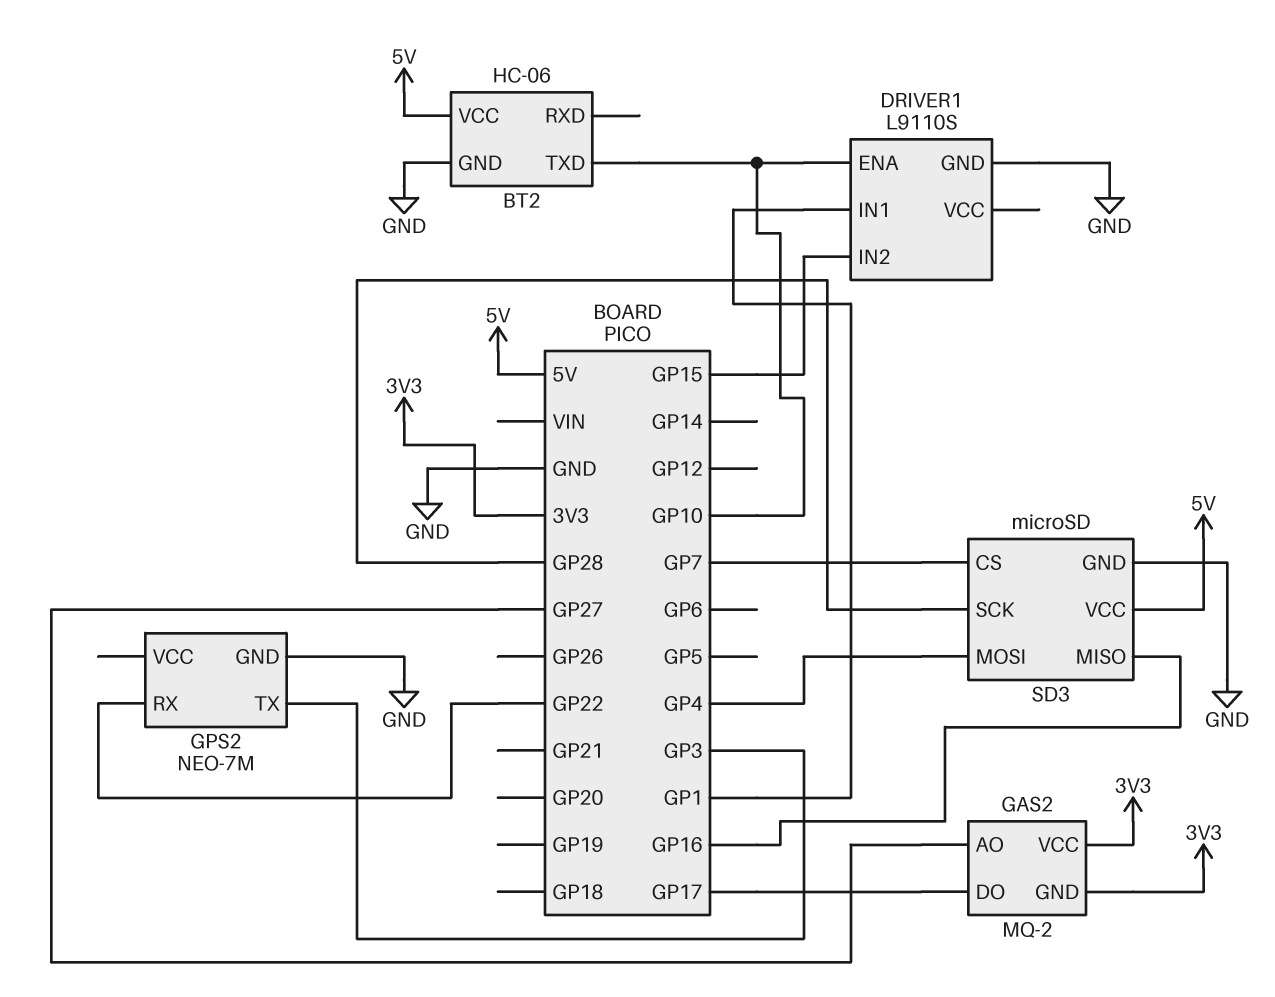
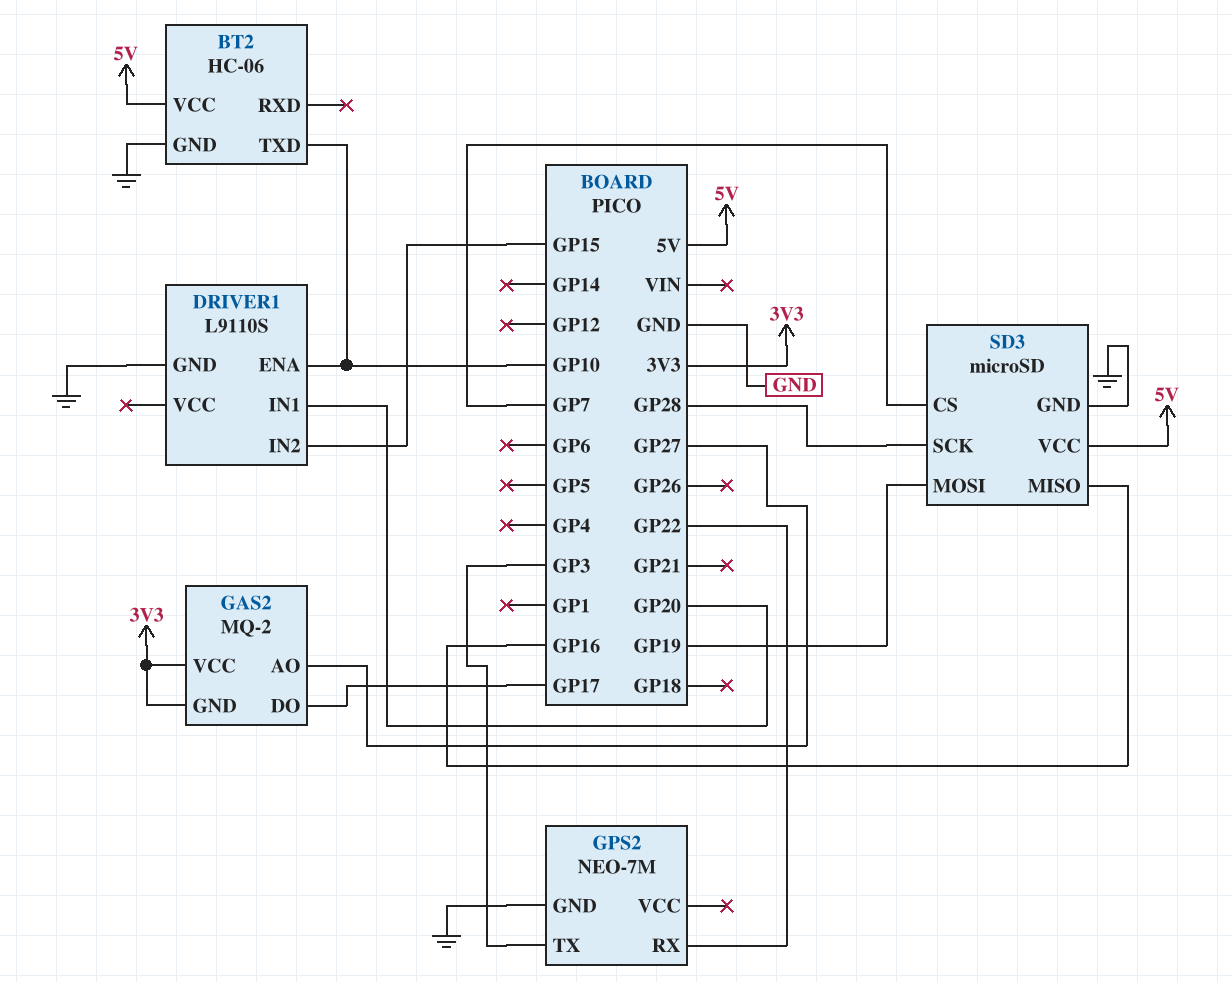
DRIVER1 pin IN1: GP1 -> GP20
SD3 pin MOSI: GP4 -> GP19

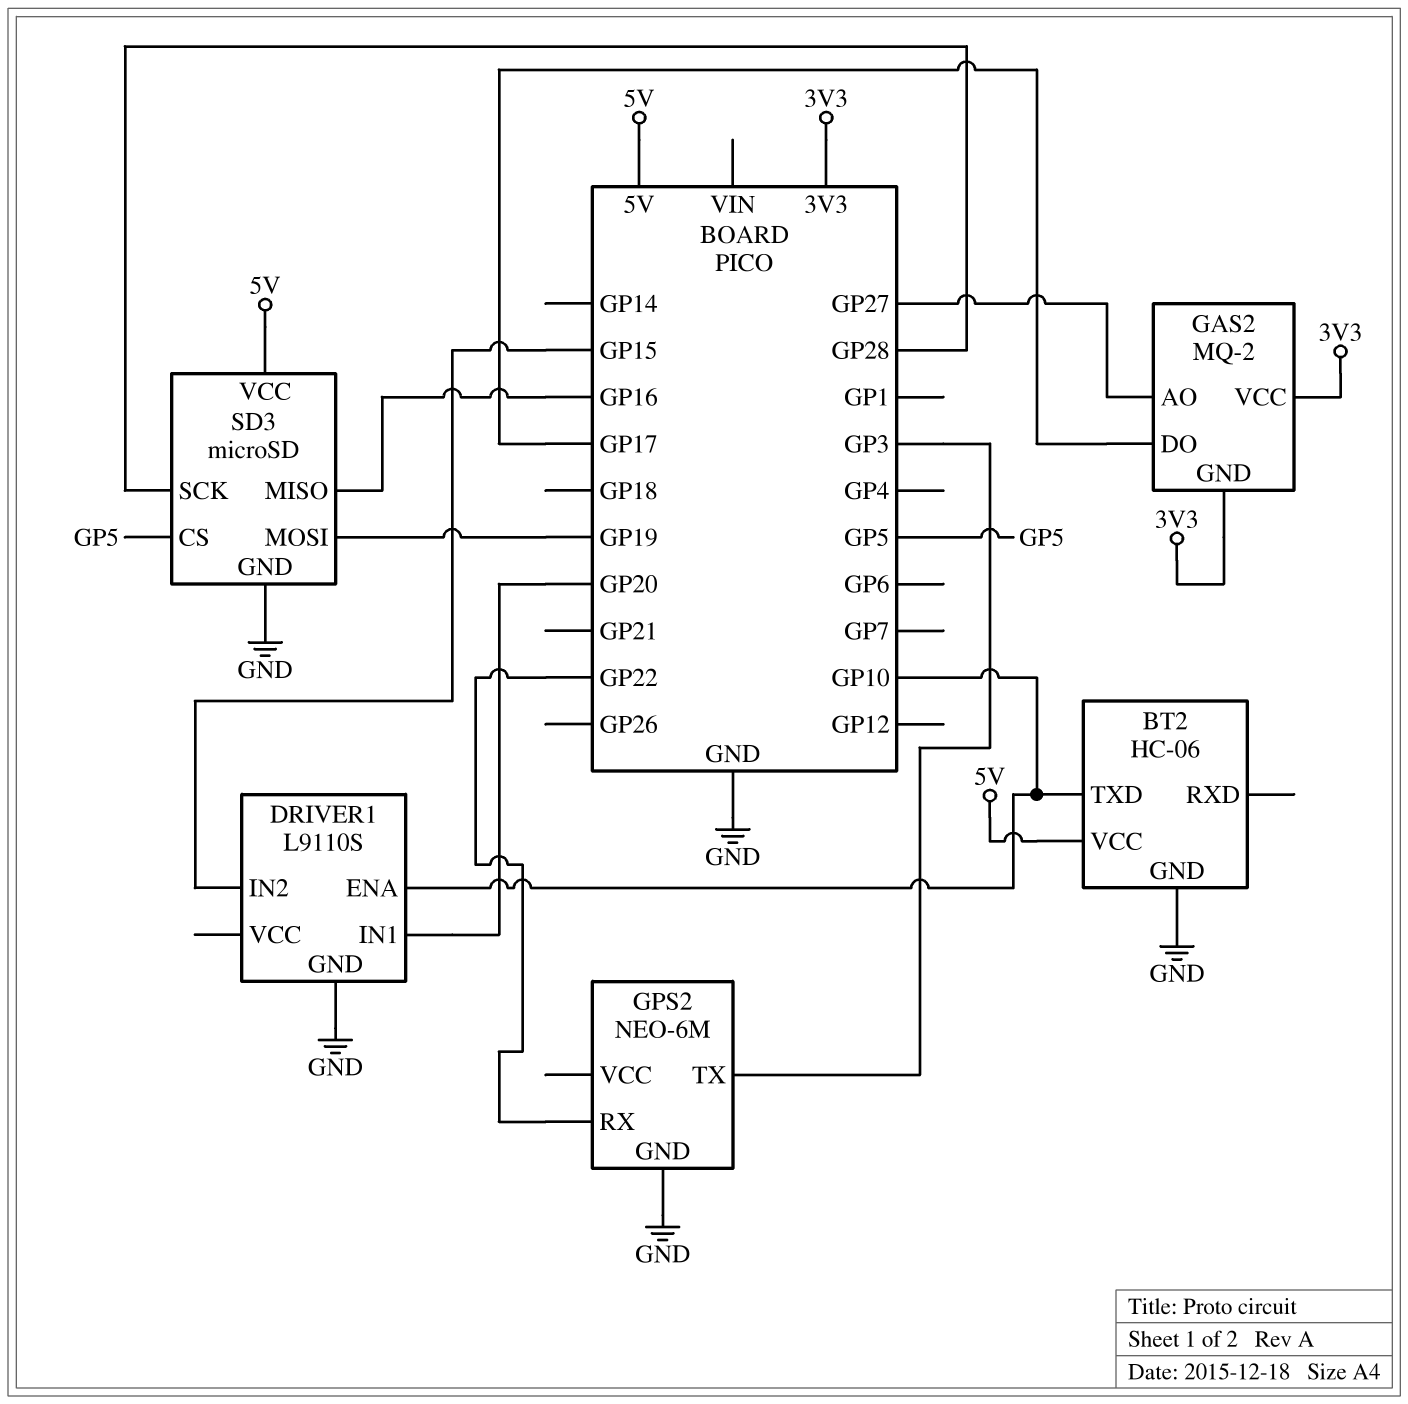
GPS2: NEO-7M -> NEO-6M
SD3 pin CS: GP7 -> GP5

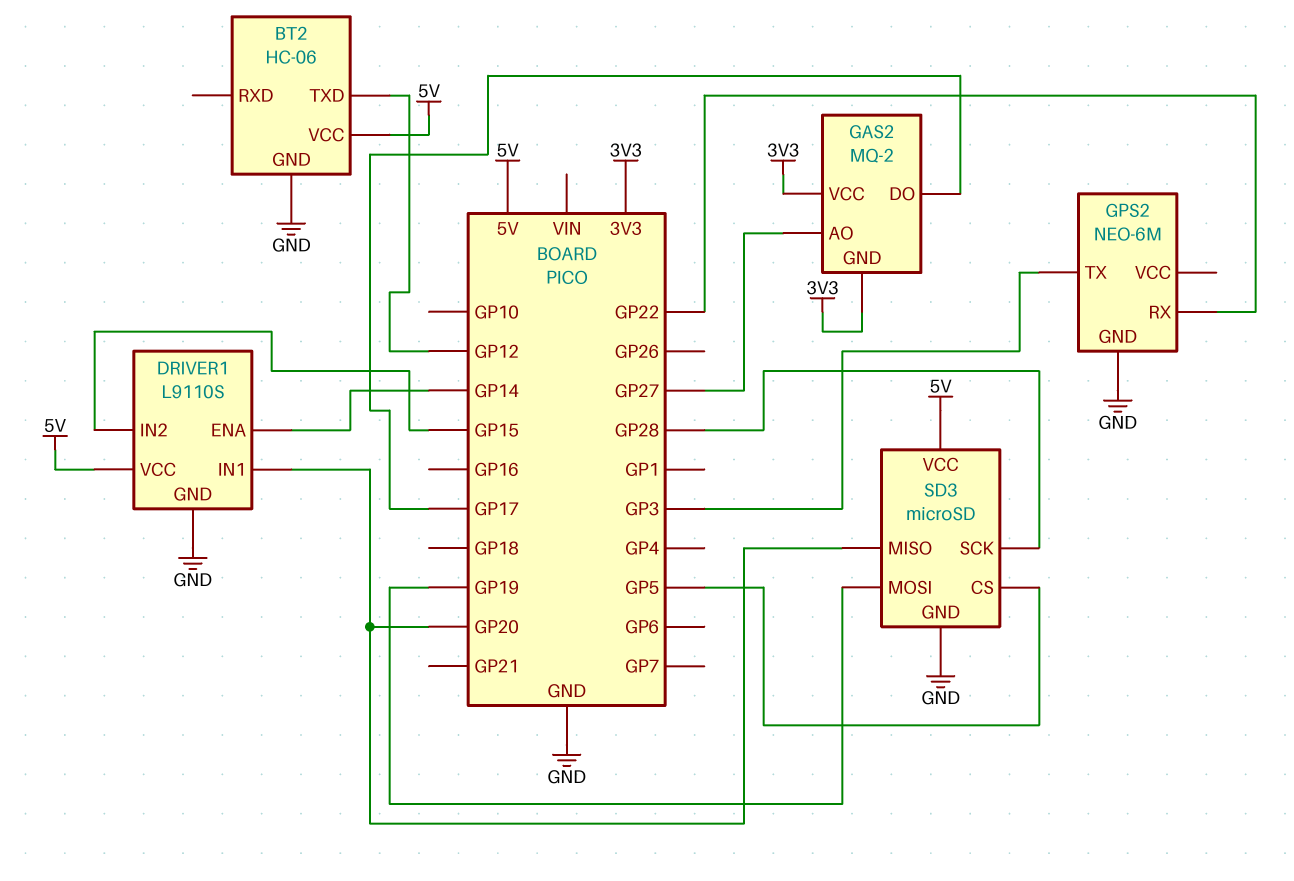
BT2 pin TXD: GP10 -> GP12
DRIVER1 pin ENA: GP10 -> GP14
DRIVER1 pin VCC: none -> 5V
SD3 pin MISO: GP16 -> GP20

